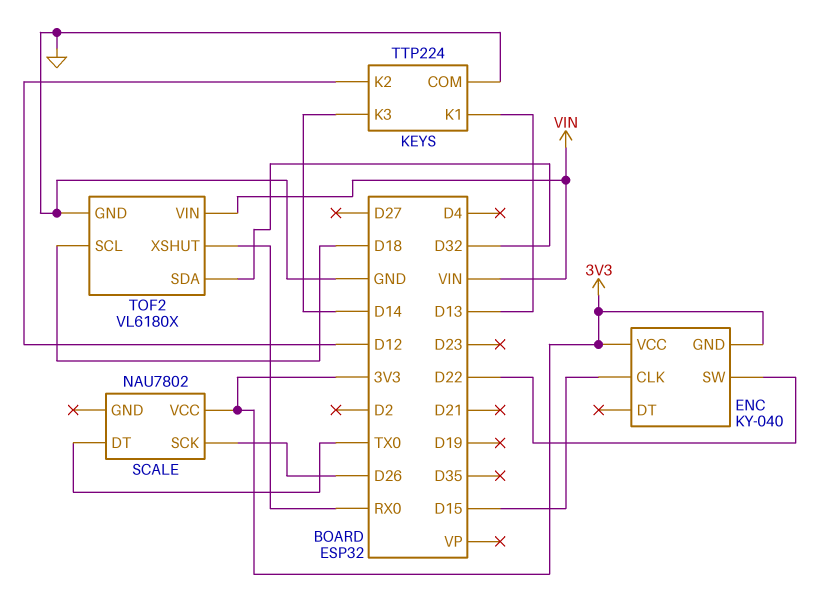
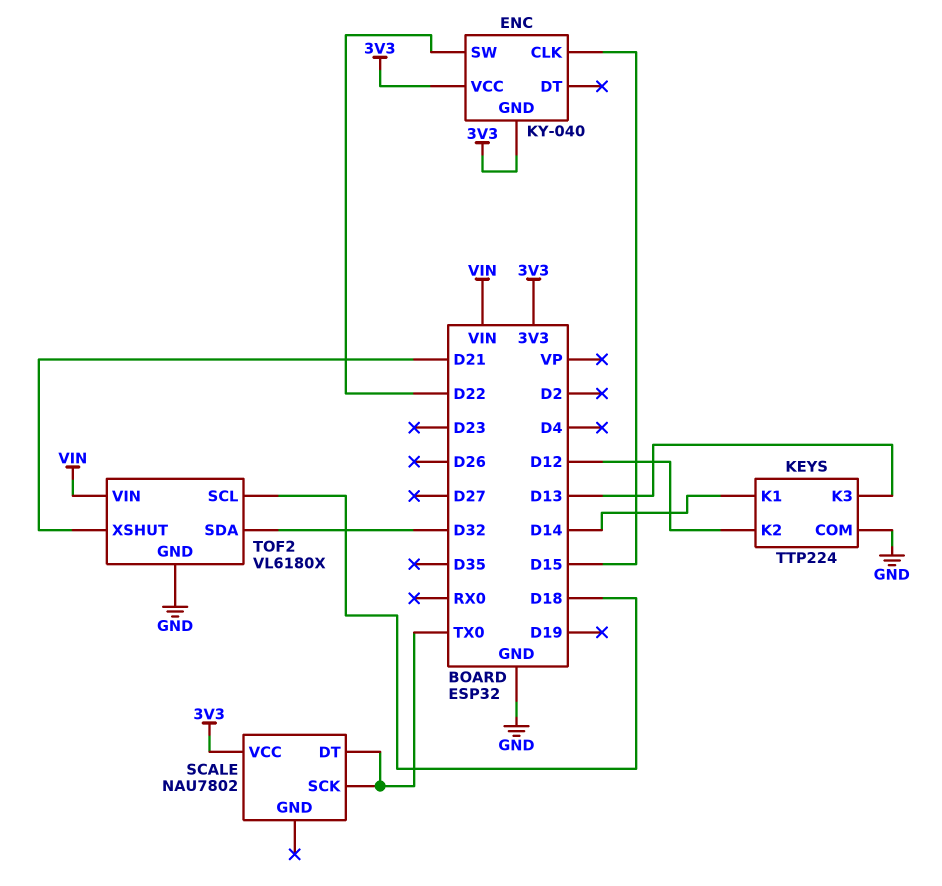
KEYS pin K1: D13 -> D14
KEYS pin K3: D14 -> D13
SCALE pin SCK: D26 -> TX0
TOF2 pin XSHUT: RX0 -> D21

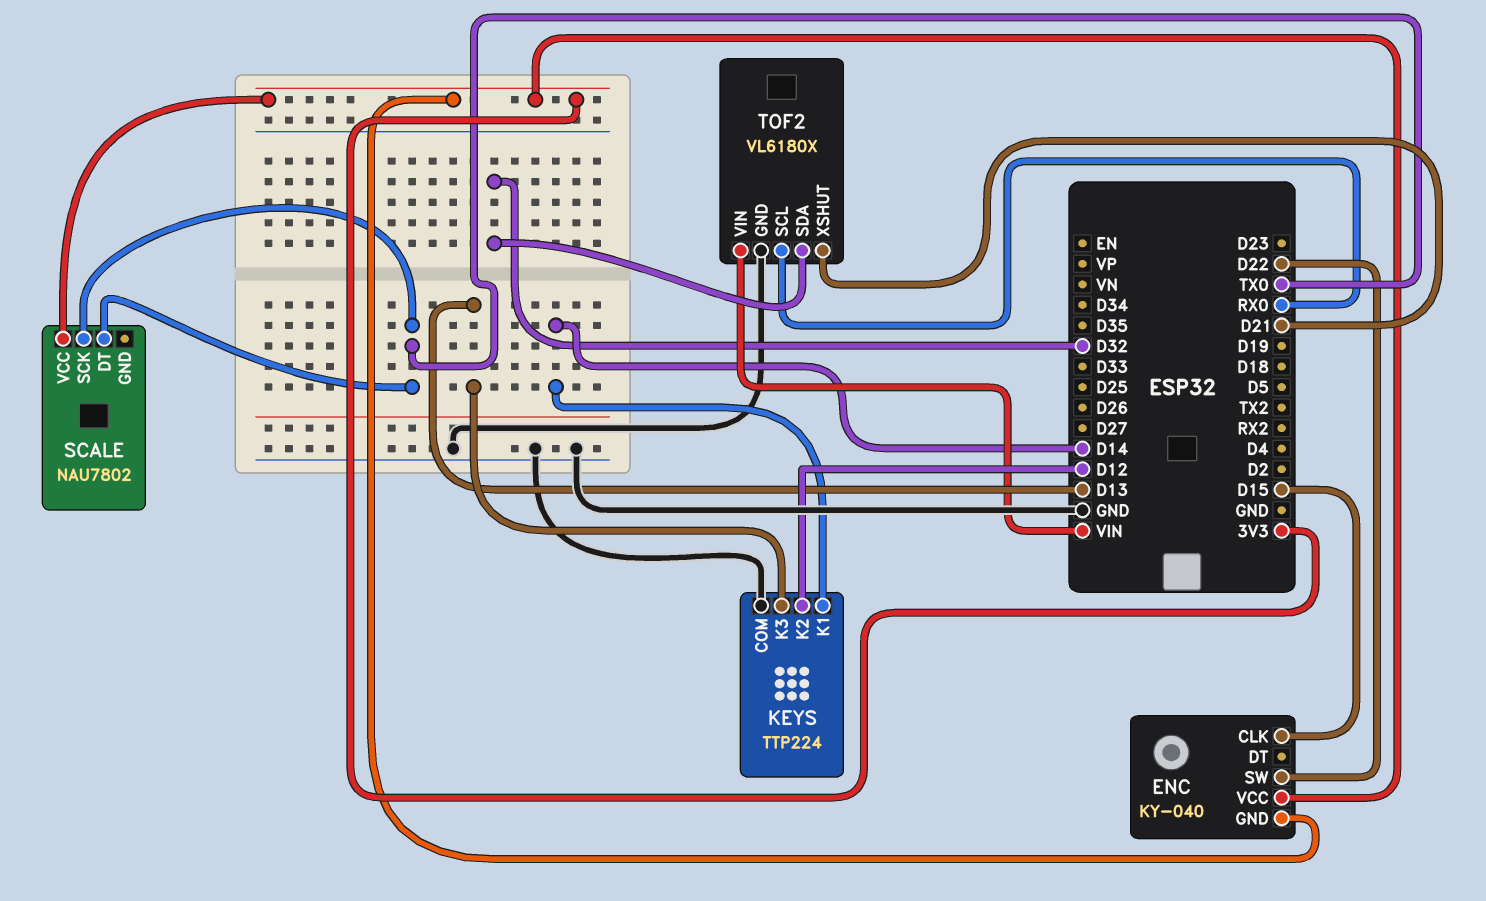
TOF2 pin SCL: D18 -> RX0

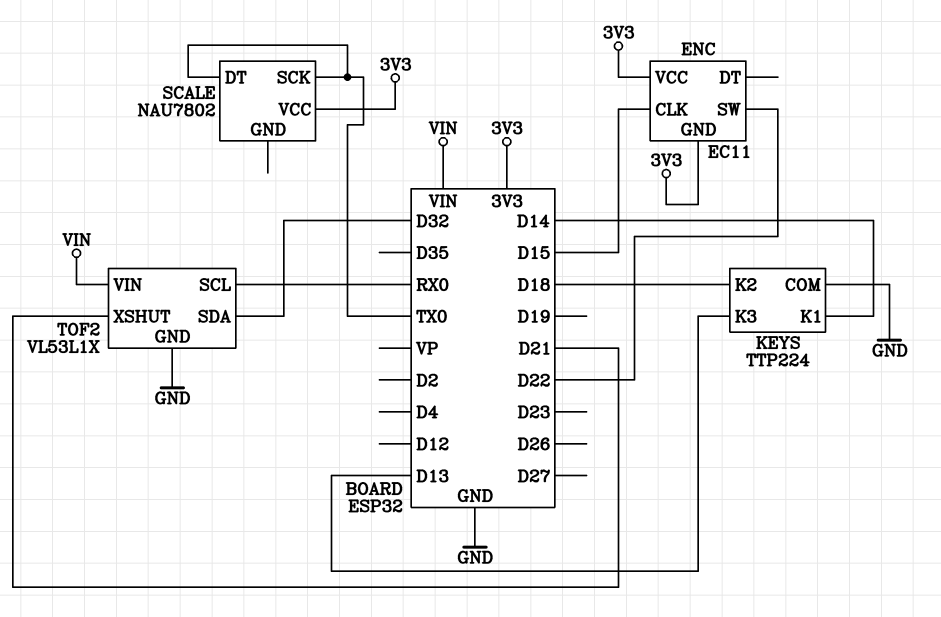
ENC: KY-040 -> EC11
KEYS pin K2: D12 -> D18
TOF2: VL6180X -> VL53L1X

